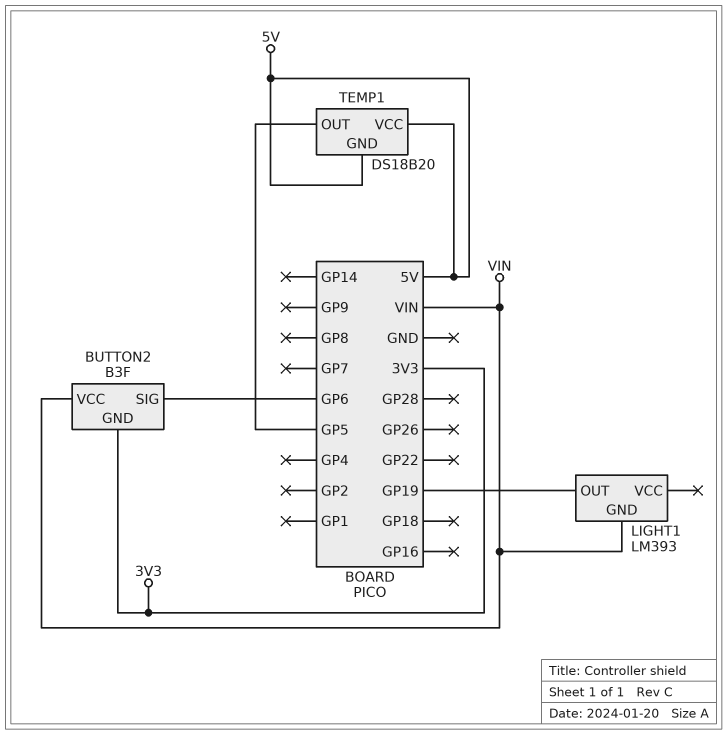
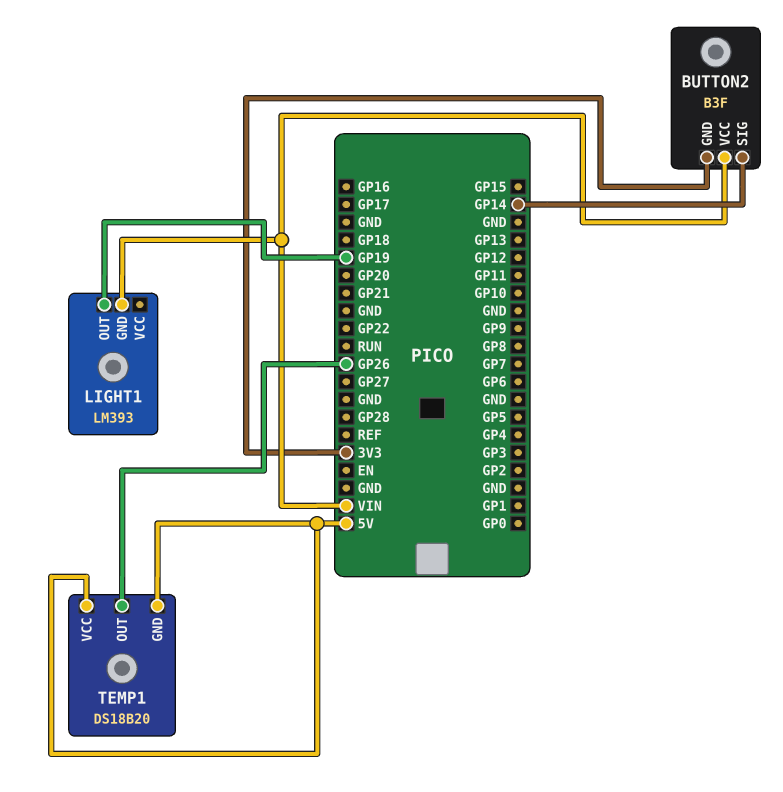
BUTTON2 pin SIG: GP6 -> GP14
TEMP1 pin OUT: GP5 -> GP26

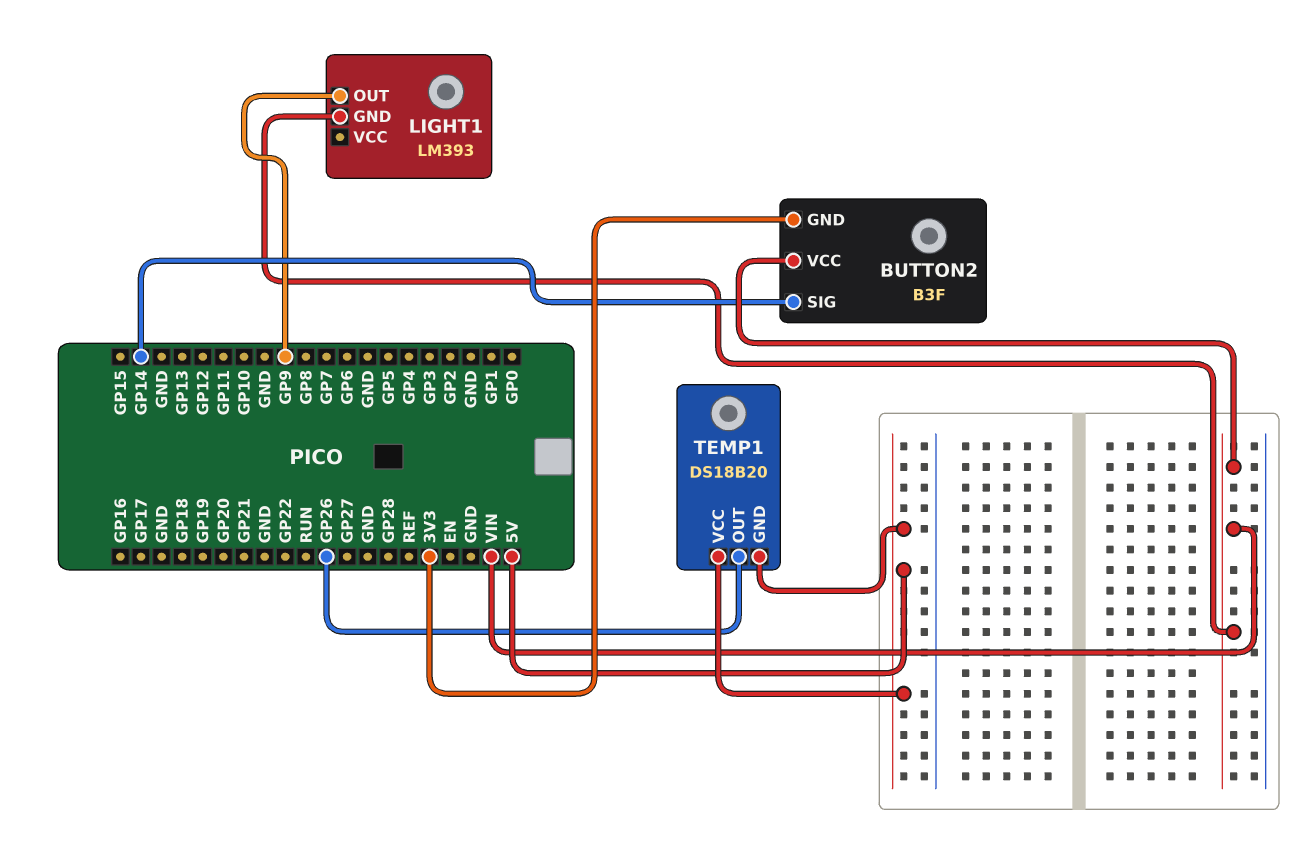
LIGHT1 pin OUT: GP19 -> GP9

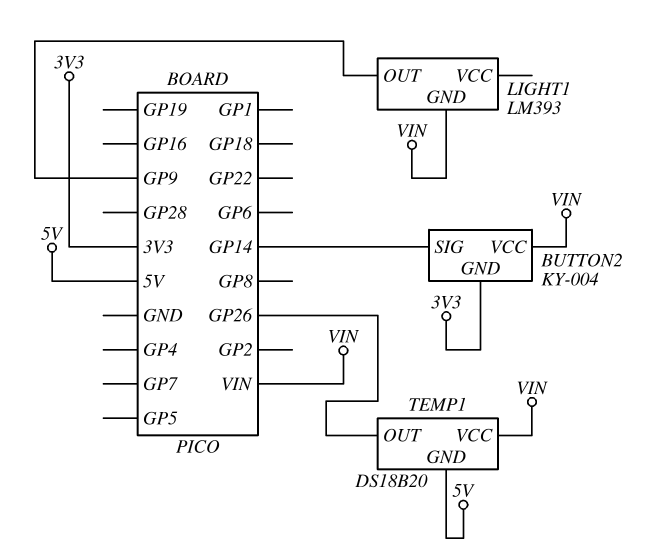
BUTTON2: B3F -> KY-004
TEMP1 pin VCC: 5V -> VIN

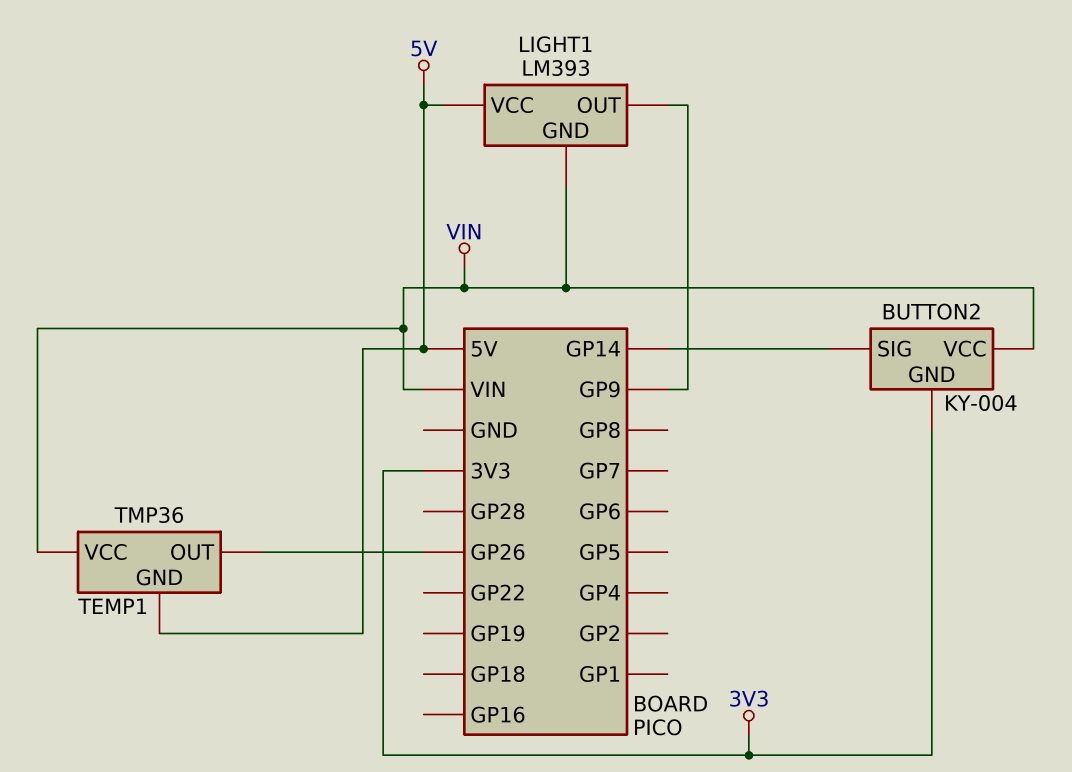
LIGHT1 pin VCC: none -> 5V
TEMP1: DS18B20 -> TMP36

